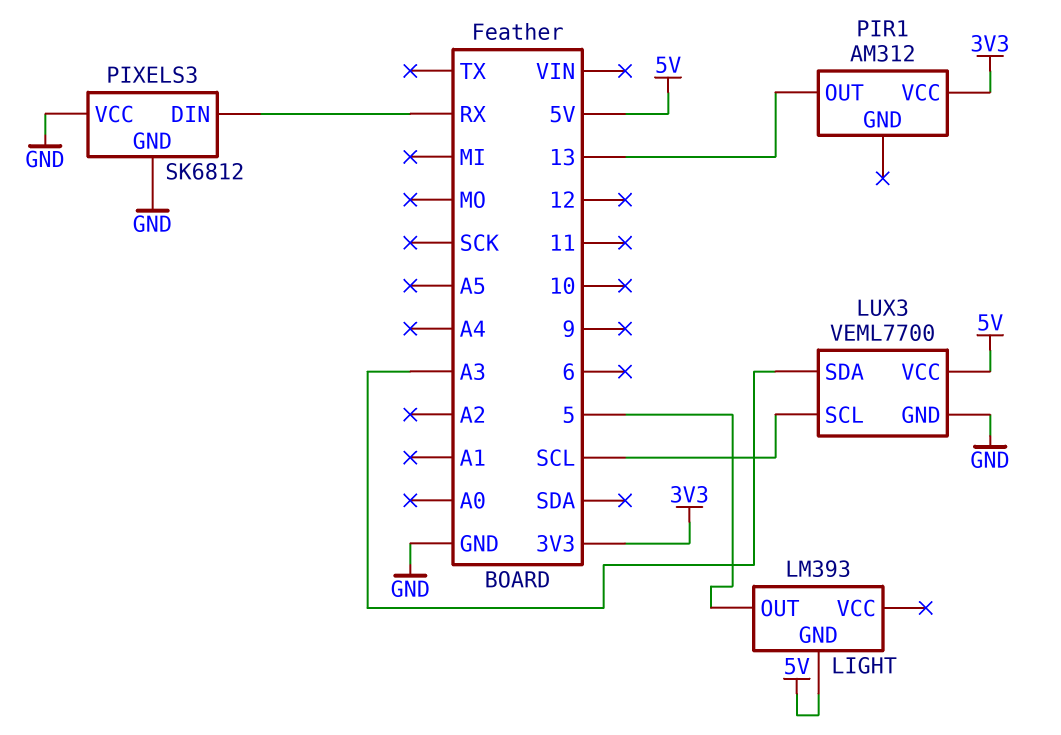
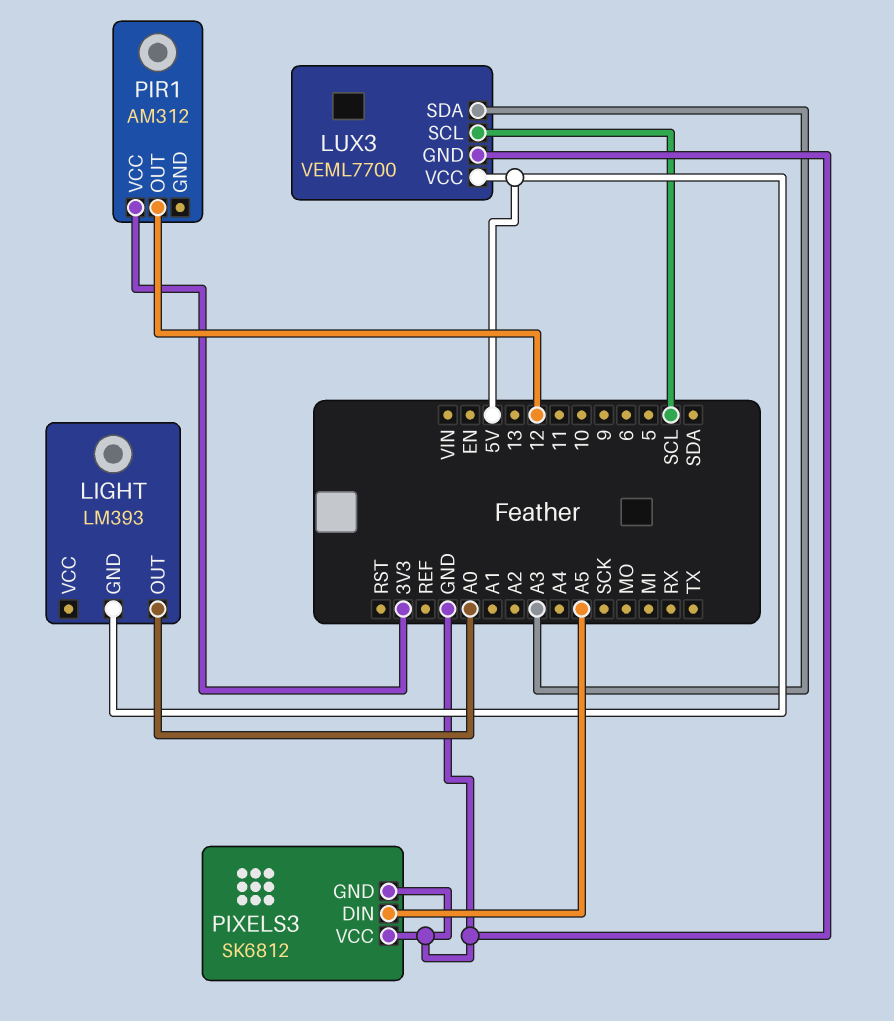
LIGHT pin OUT: 5 -> A0
PIR1 pin OUT: 13 -> 12
PIXELS3 pin DIN: RX -> A5

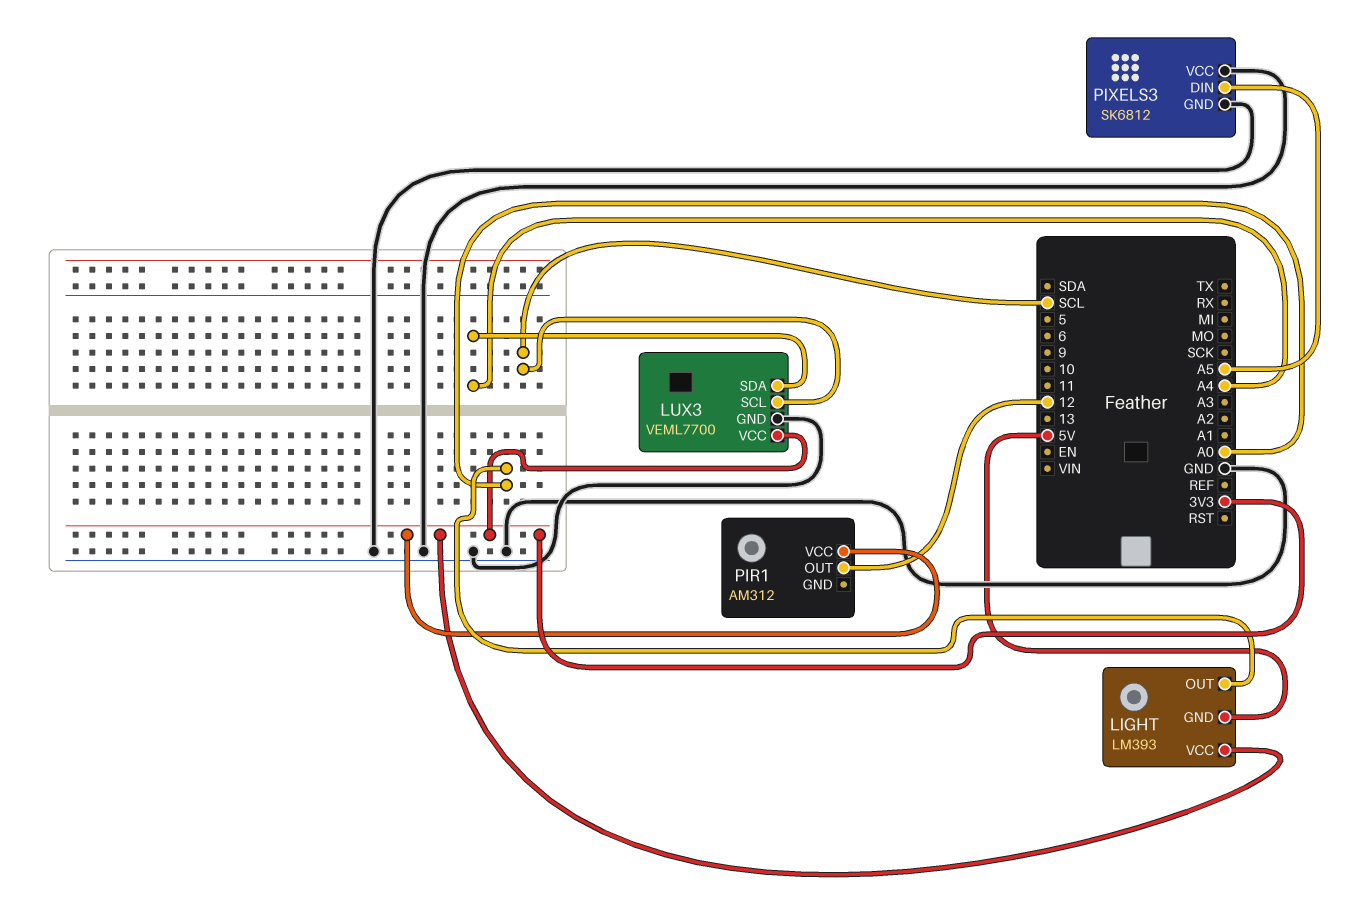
LIGHT pin VCC: none -> 3V3
LUX3 pin SDA: A3 -> A4
LUX3 pin VCC: 5V -> 3V3

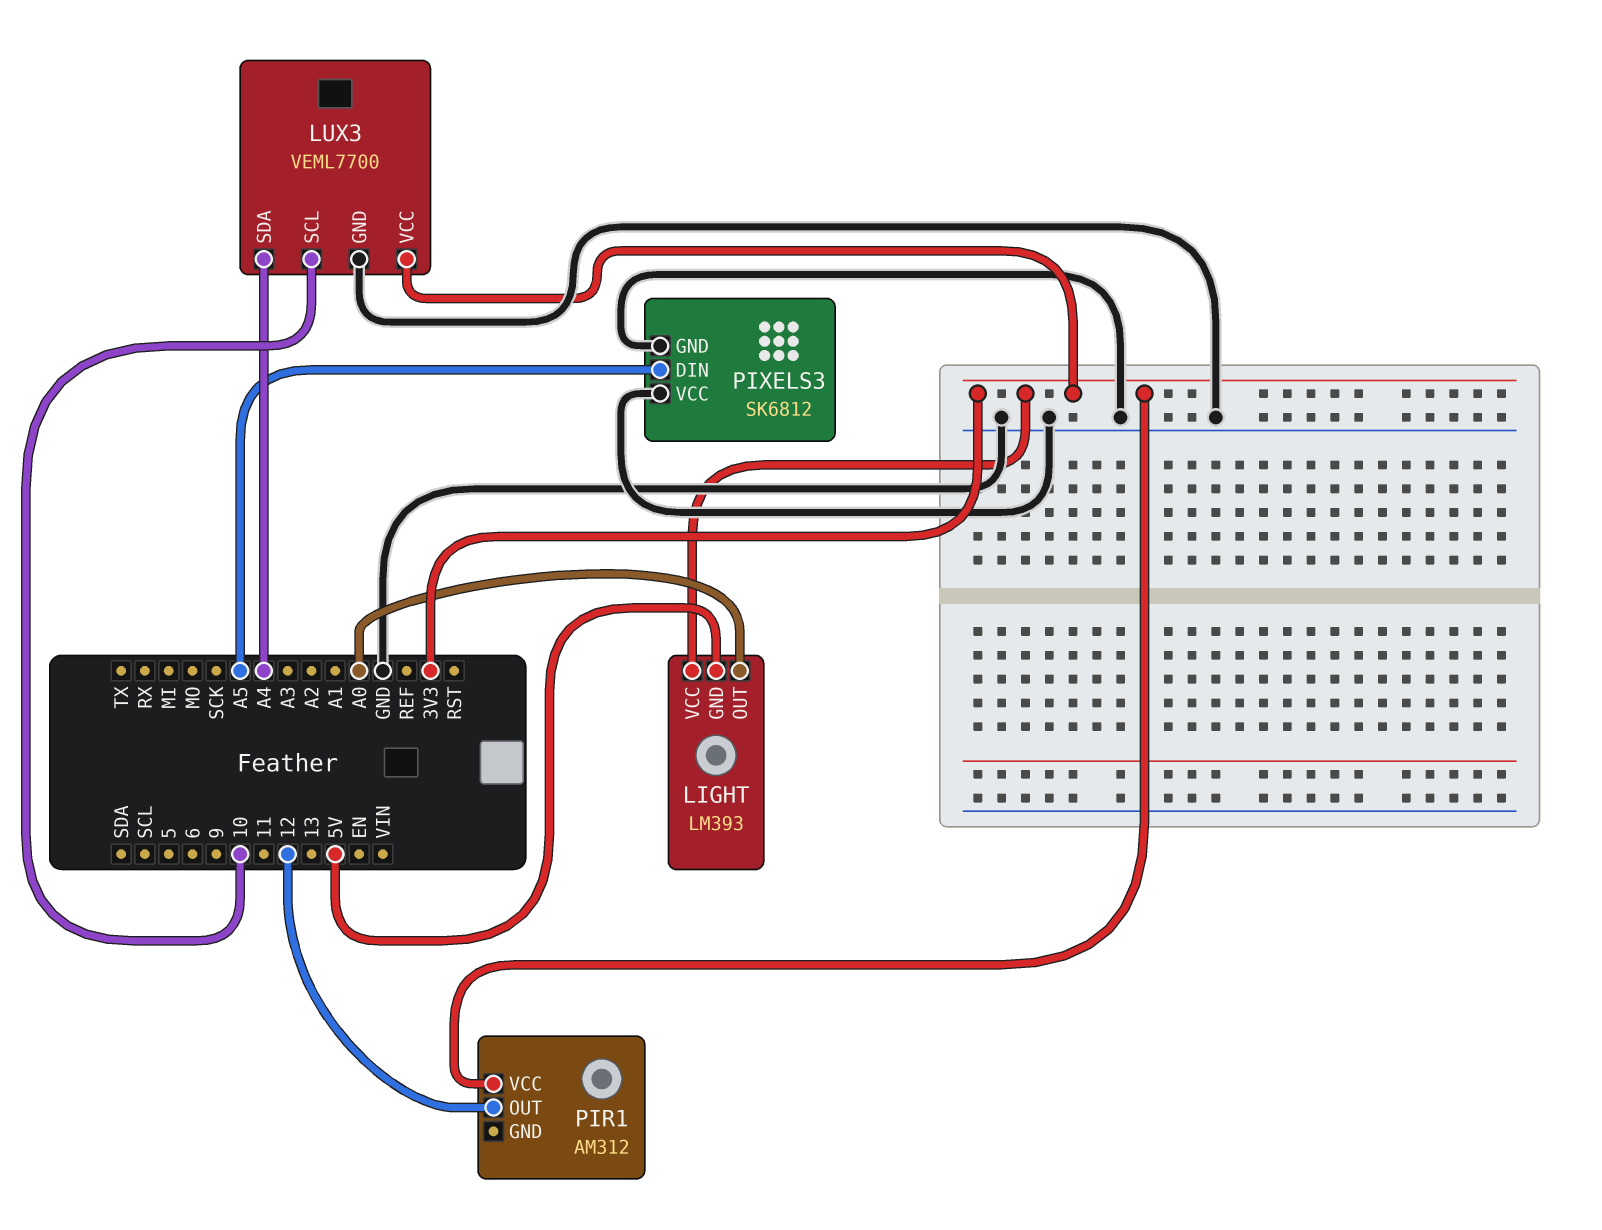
LUX3 pin SCL: SCL -> 10

